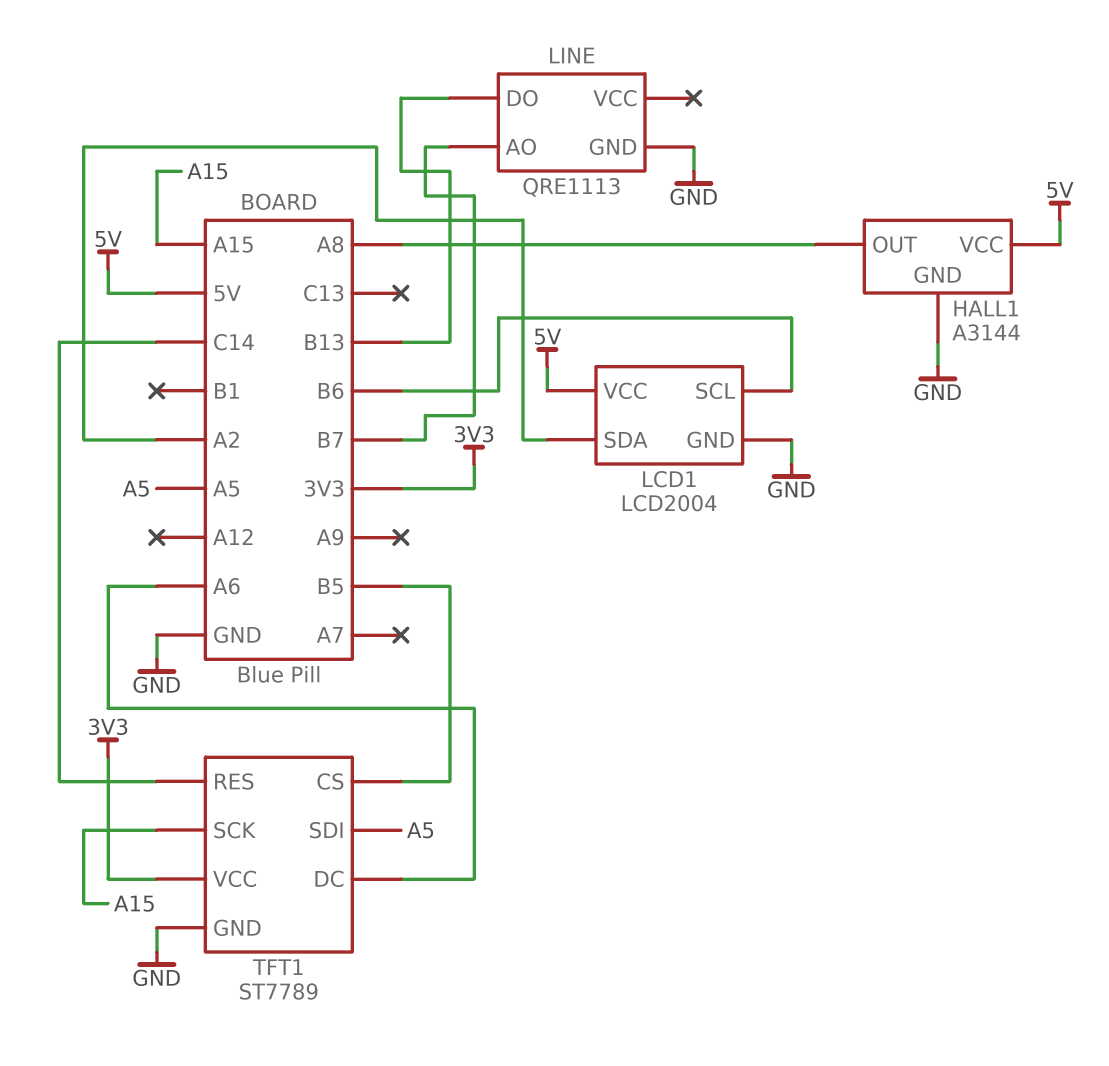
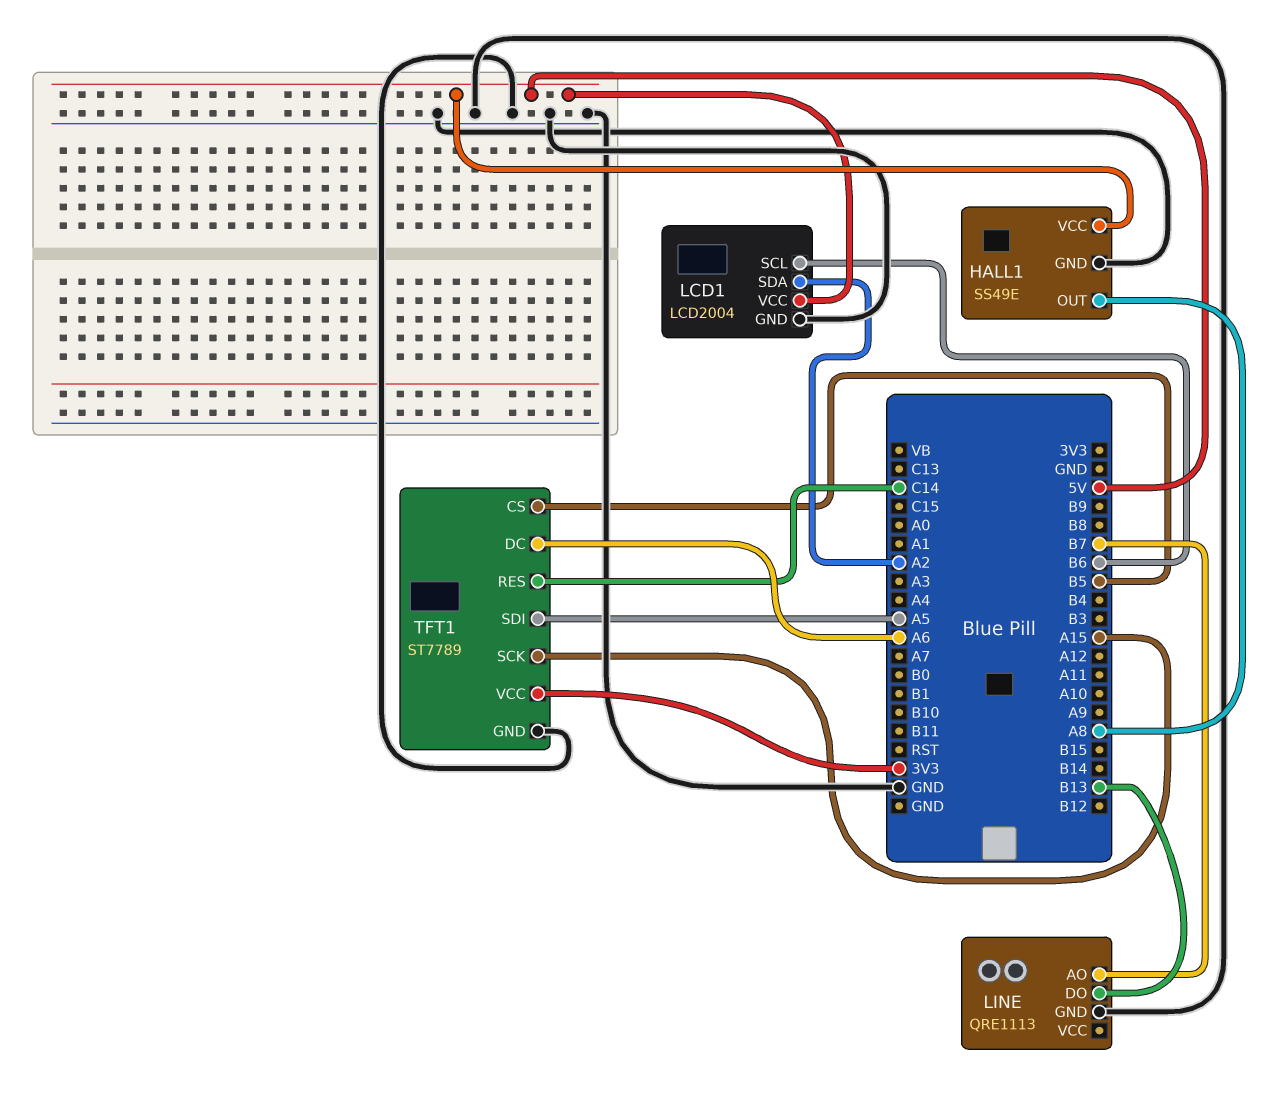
HALL1: A3144 -> SS49E

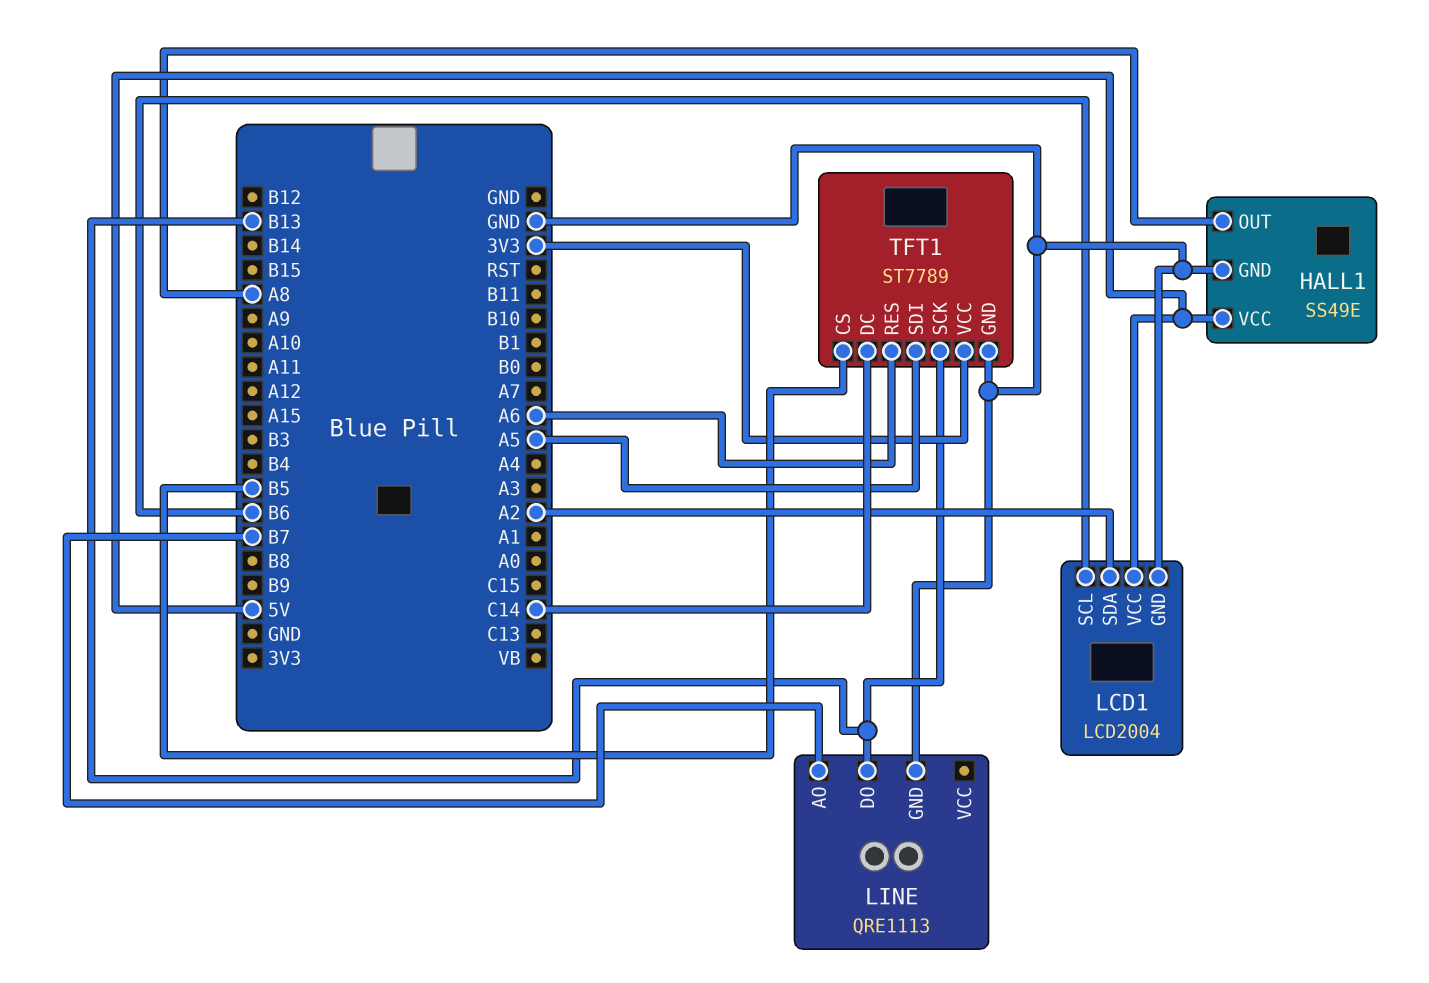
TFT1 pin DC: A6 -> C14
TFT1 pin RES: C14 -> A6
TFT1 pin SCK: A15 -> B13

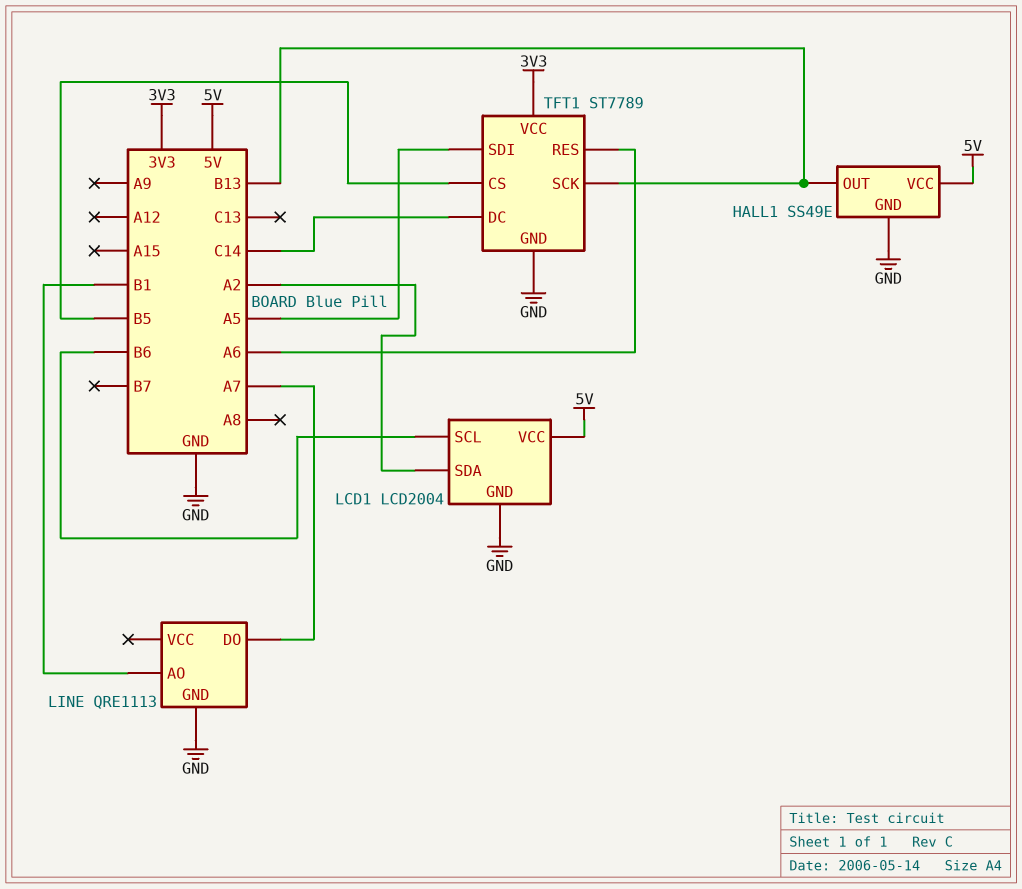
HALL1 pin OUT: A8 -> B13
LINE pin AO: B7 -> B1
LINE pin DO: B13 -> A7

